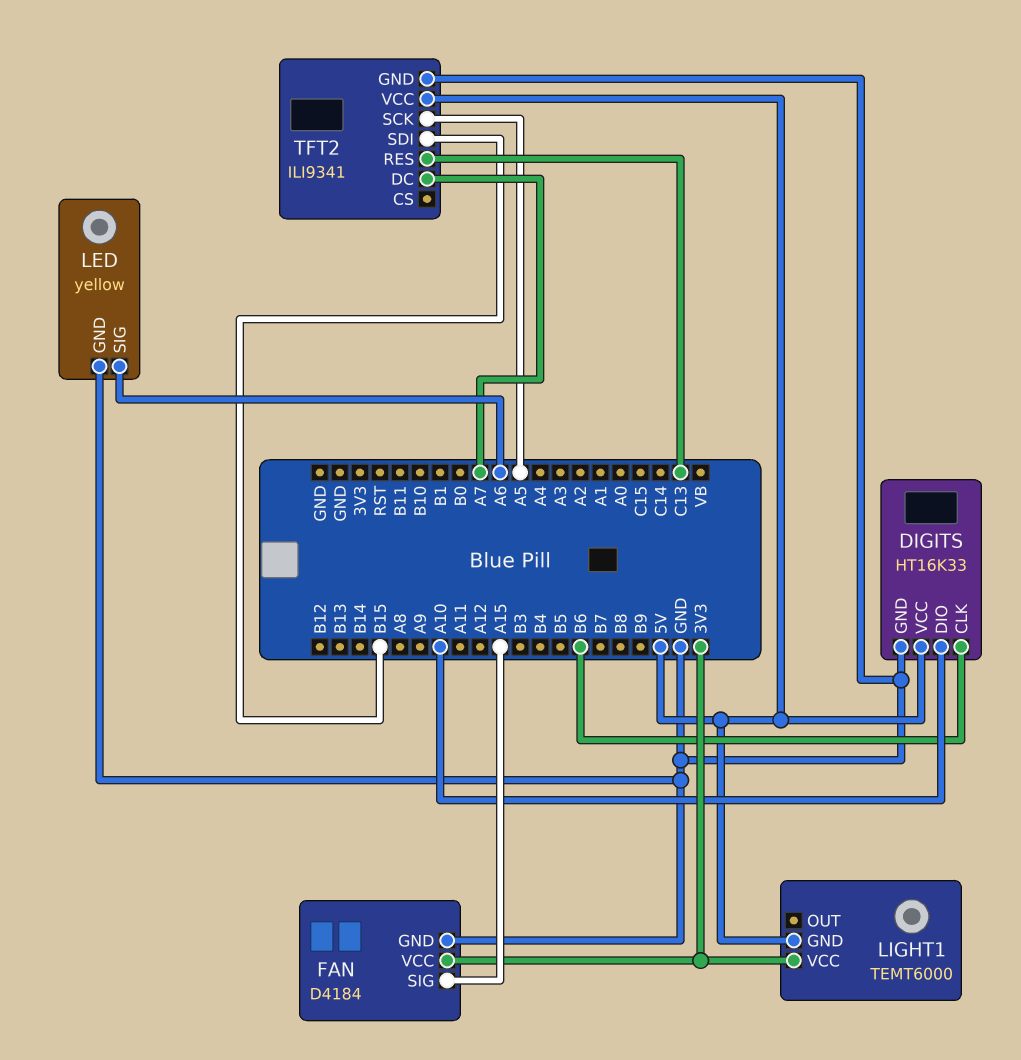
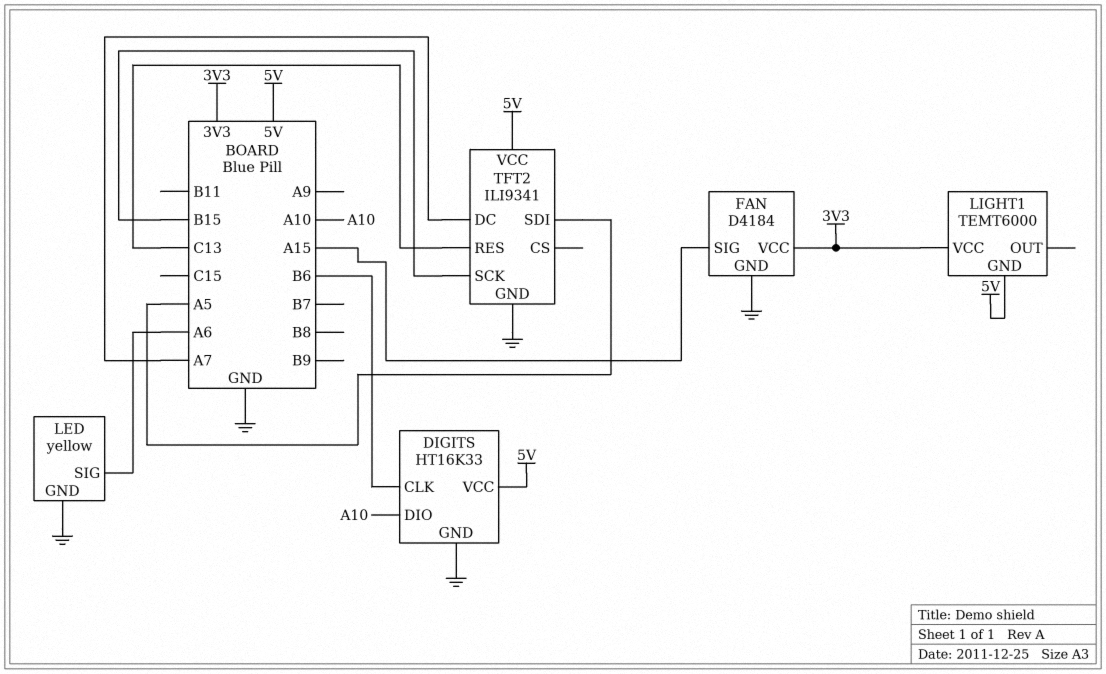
TFT2 pin SCK: A5 -> B15
TFT2 pin SDI: B15 -> A5

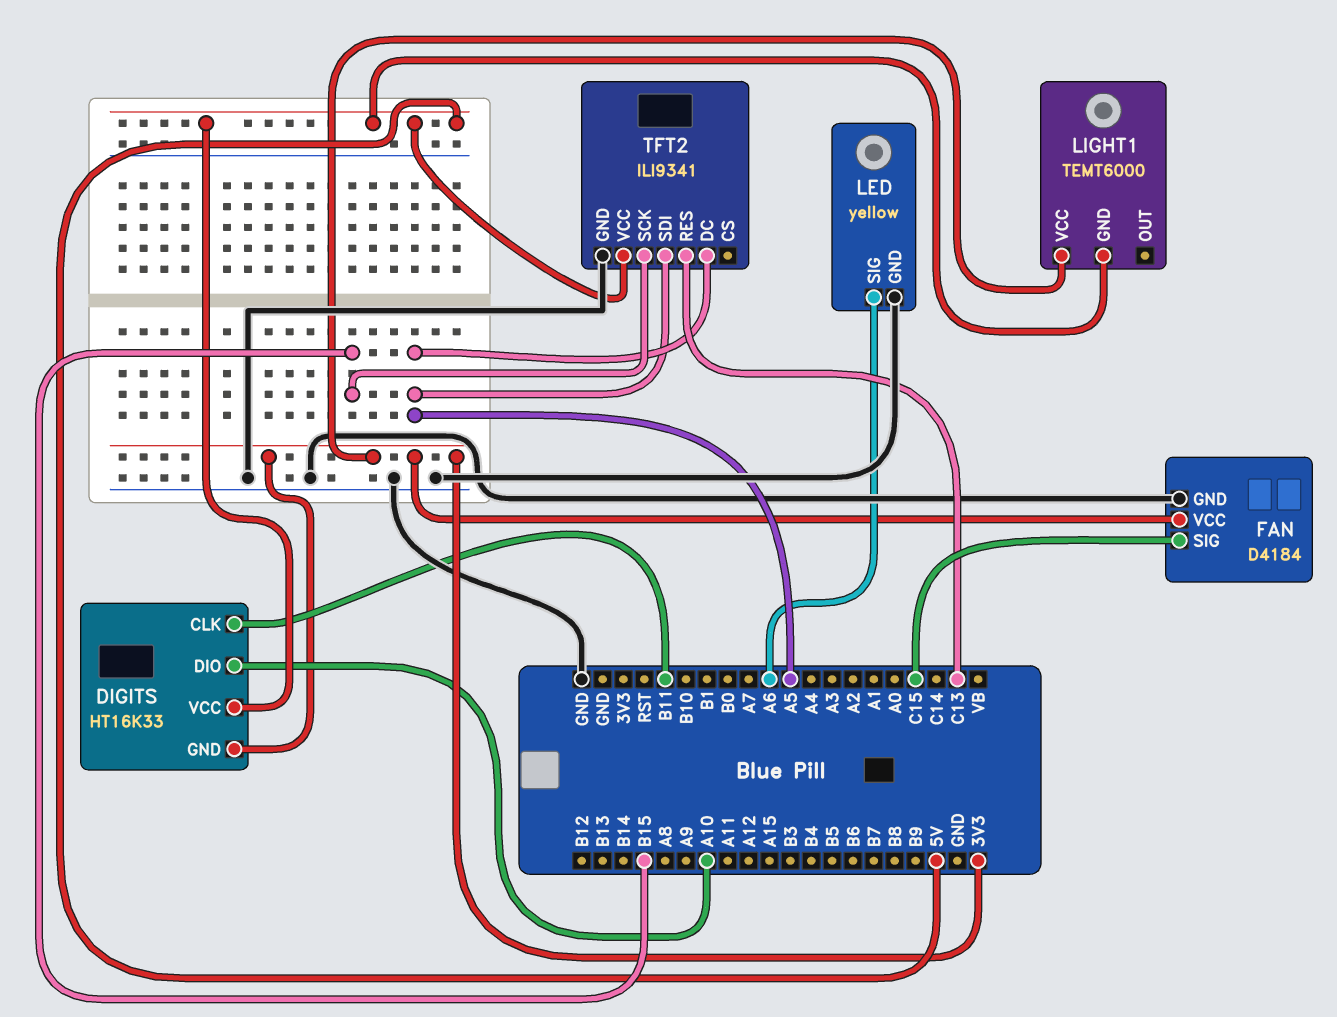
DIGITS pin CLK: B6 -> B11
DIGITS pin GND: GND -> 3V3
FAN pin SIG: A15 -> C15
TFT2 pin DC: A7 -> A5

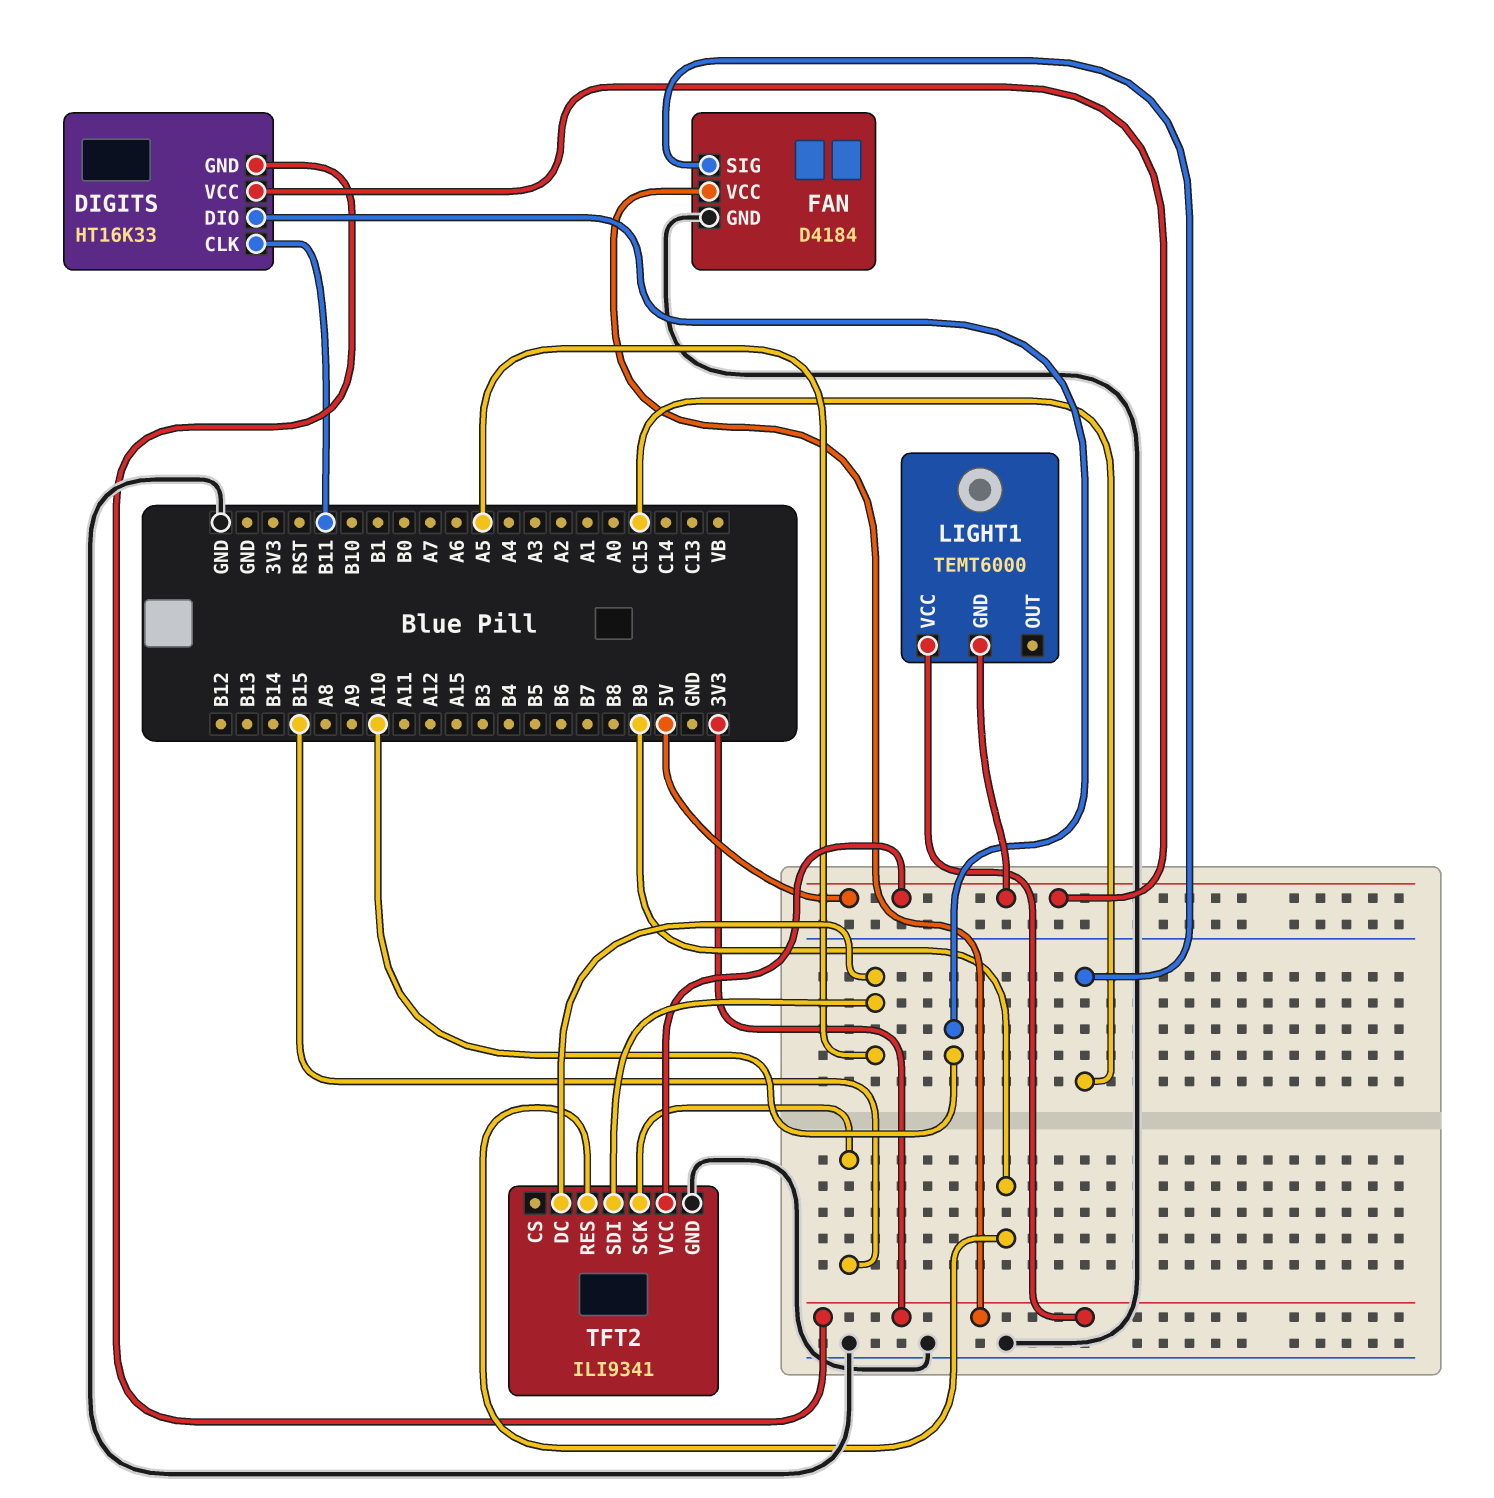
LED: yellow -> none
LED pin GND: GND -> none
LED pin SIG: A6 -> none
TFT2 pin RES: C13 -> B9

